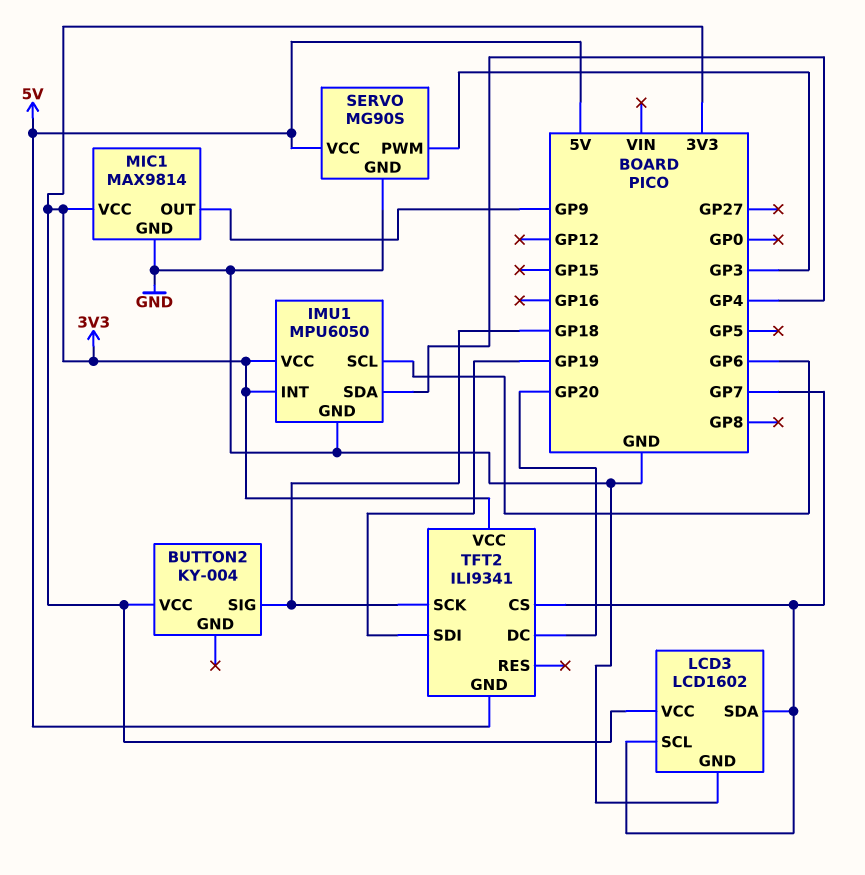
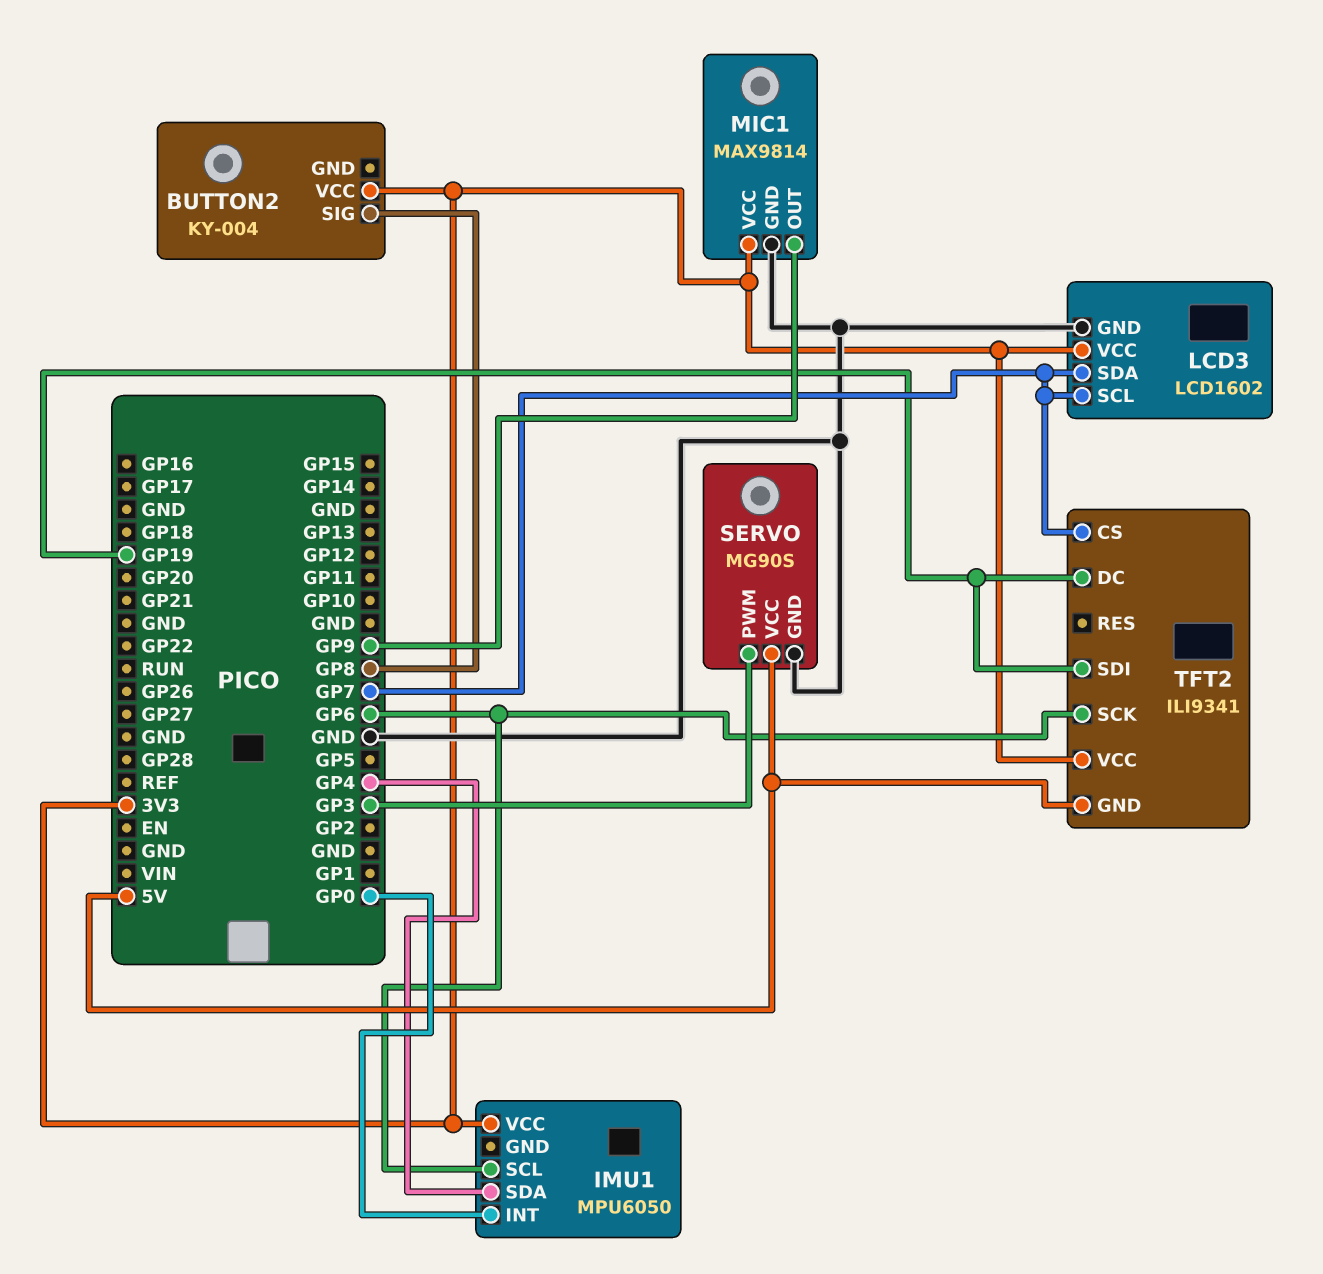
BUTTON2 pin SIG: GP18 -> GP8
IMU1 pin GND: GND -> none
IMU1 pin INT: 3V3 -> GP0
TFT2 pin DC: GP20 -> GP19
TFT2 pin SCK: GP18 -> GP6

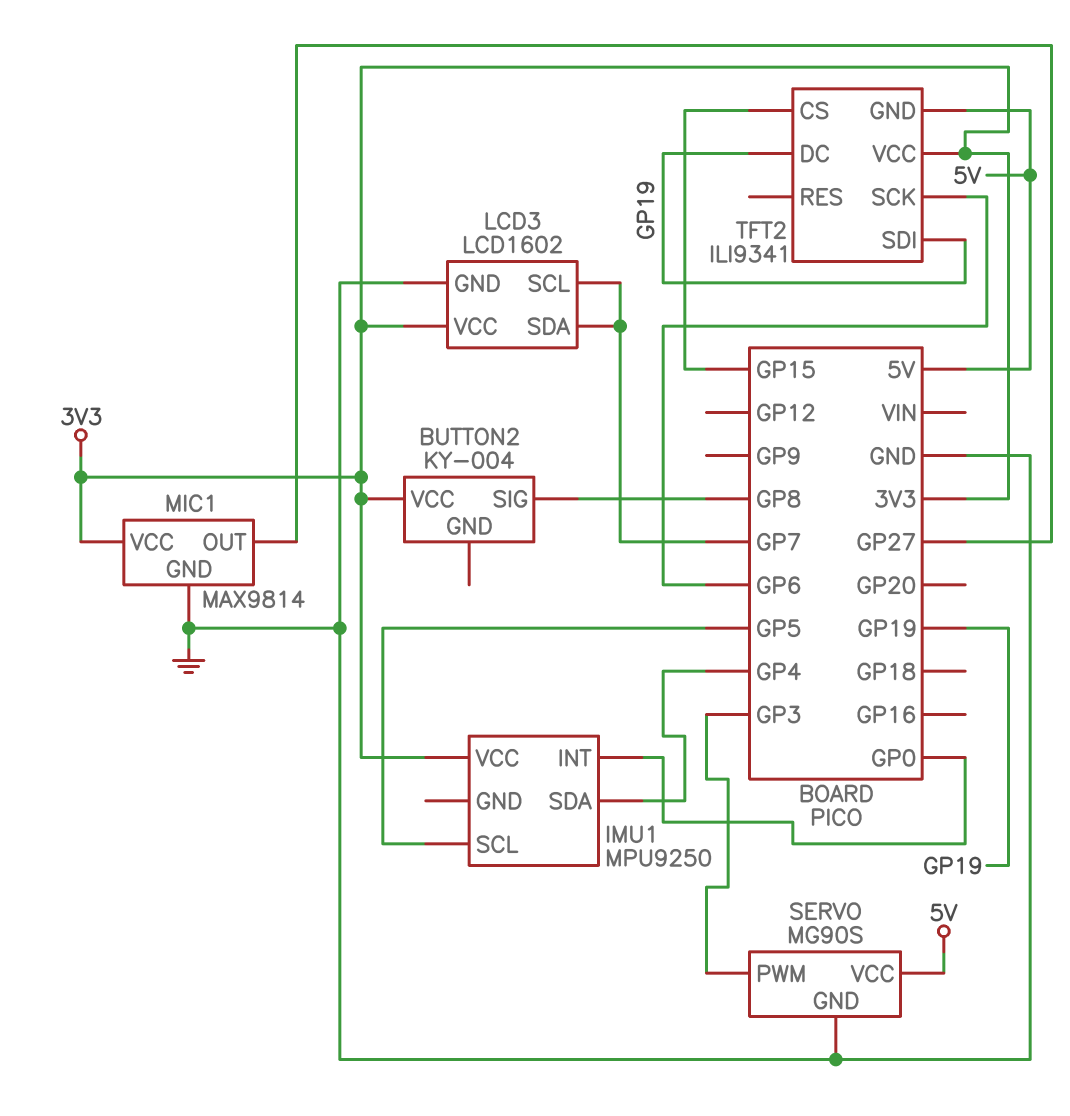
IMU1: MPU6050 -> MPU9250
IMU1 pin SCL: GP6 -> GP5
MIC1 pin OUT: GP9 -> GP27
TFT2 pin CS: GP7 -> GP15

